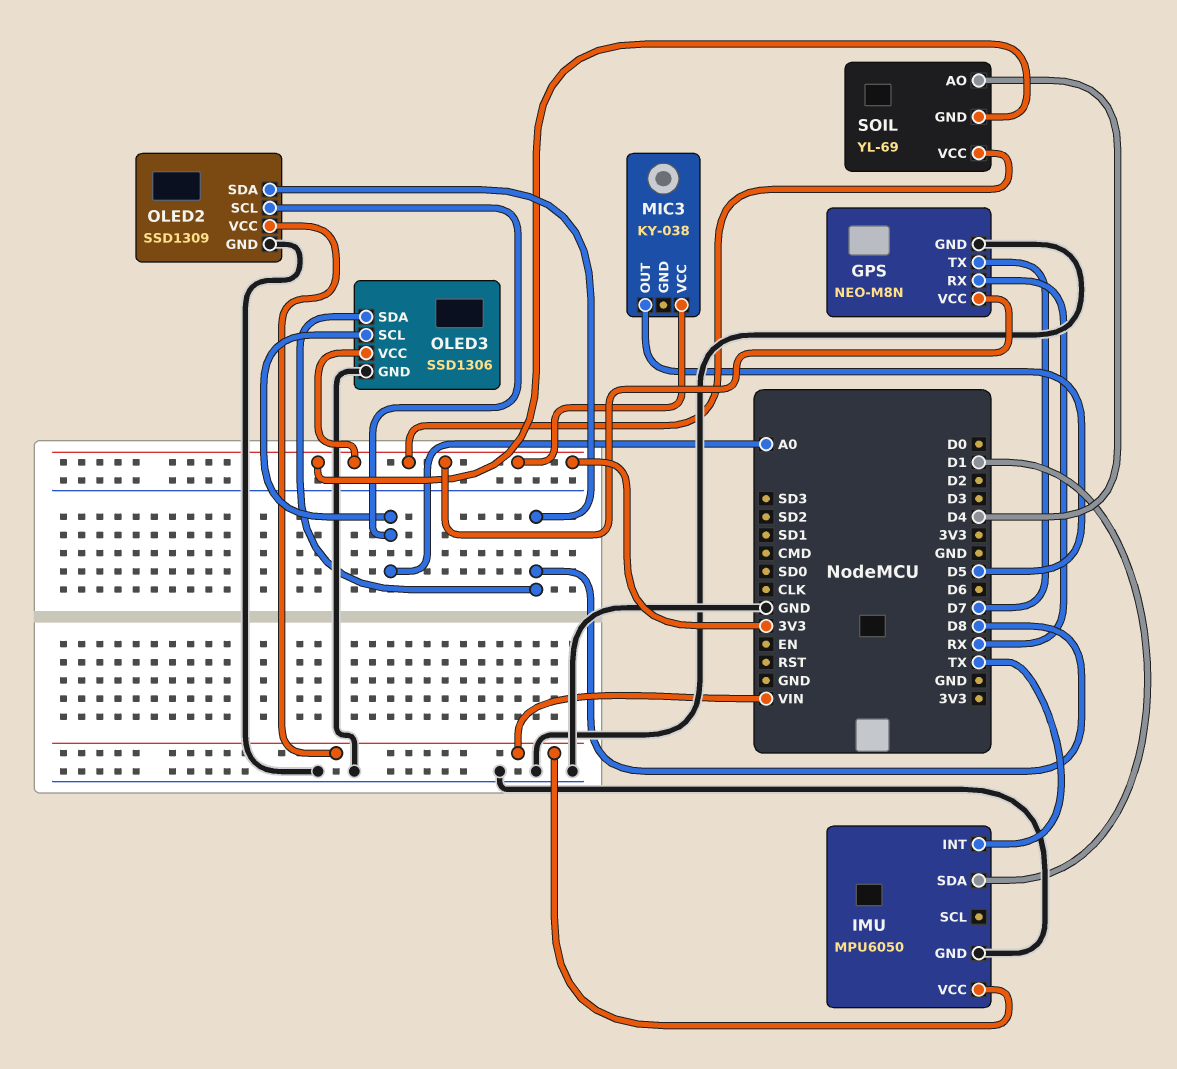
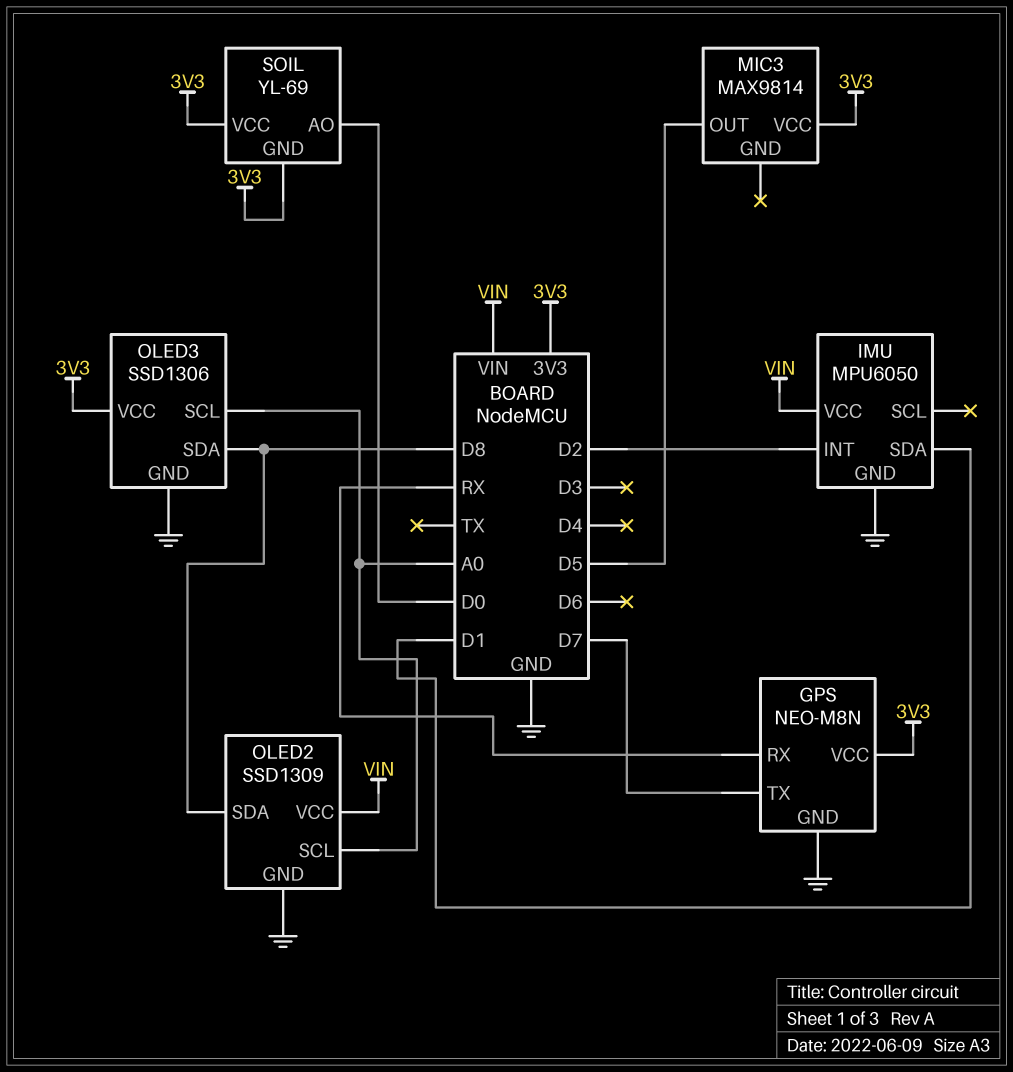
IMU pin INT: TX -> D2
MIC3: KY-038 -> MAX9814
SOIL pin AO: D4 -> D0

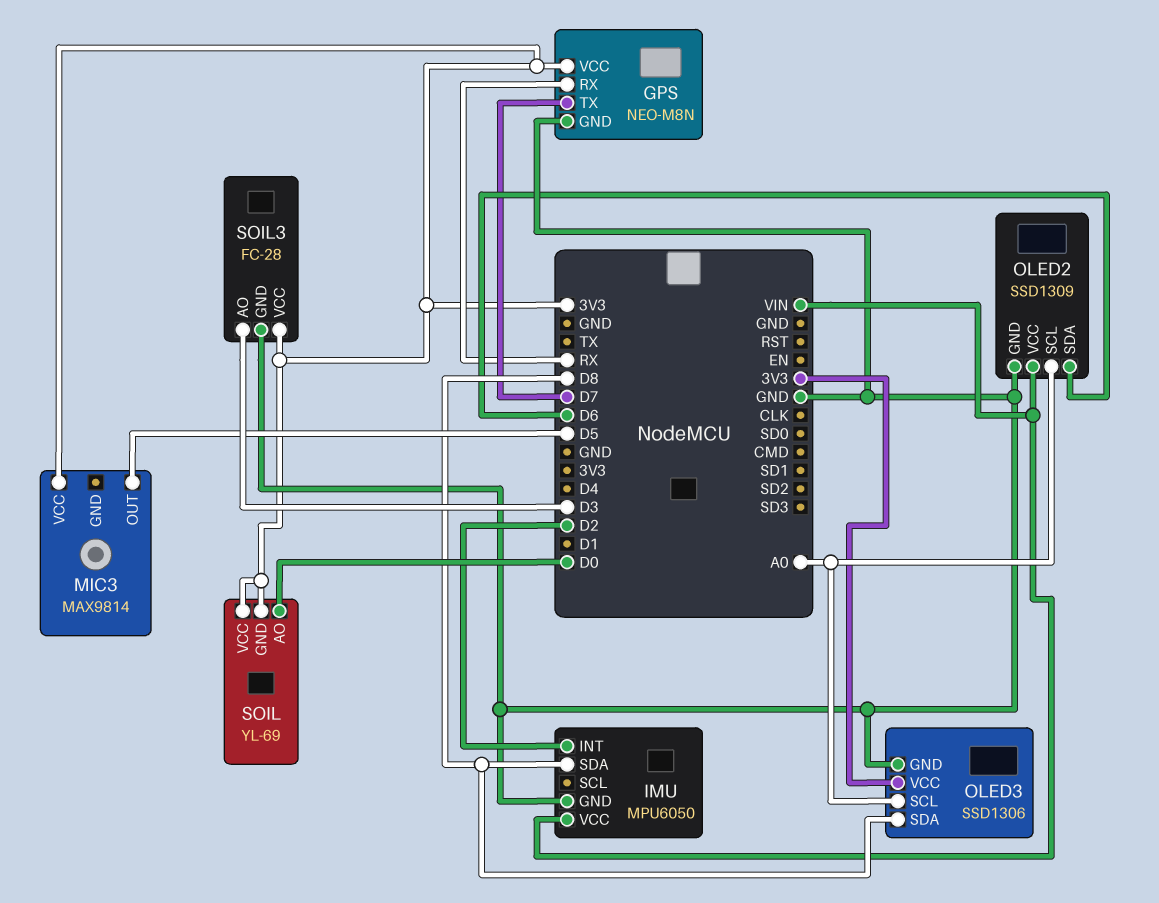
IMU pin SDA: D1 -> D8
OLED2 pin SDA: D8 -> D6
SOIL3: none -> FC-28
SOIL3 pin AO: none -> D3
SOIL3 pin GND: none -> GND
SOIL3 pin VCC: none -> 3V3

